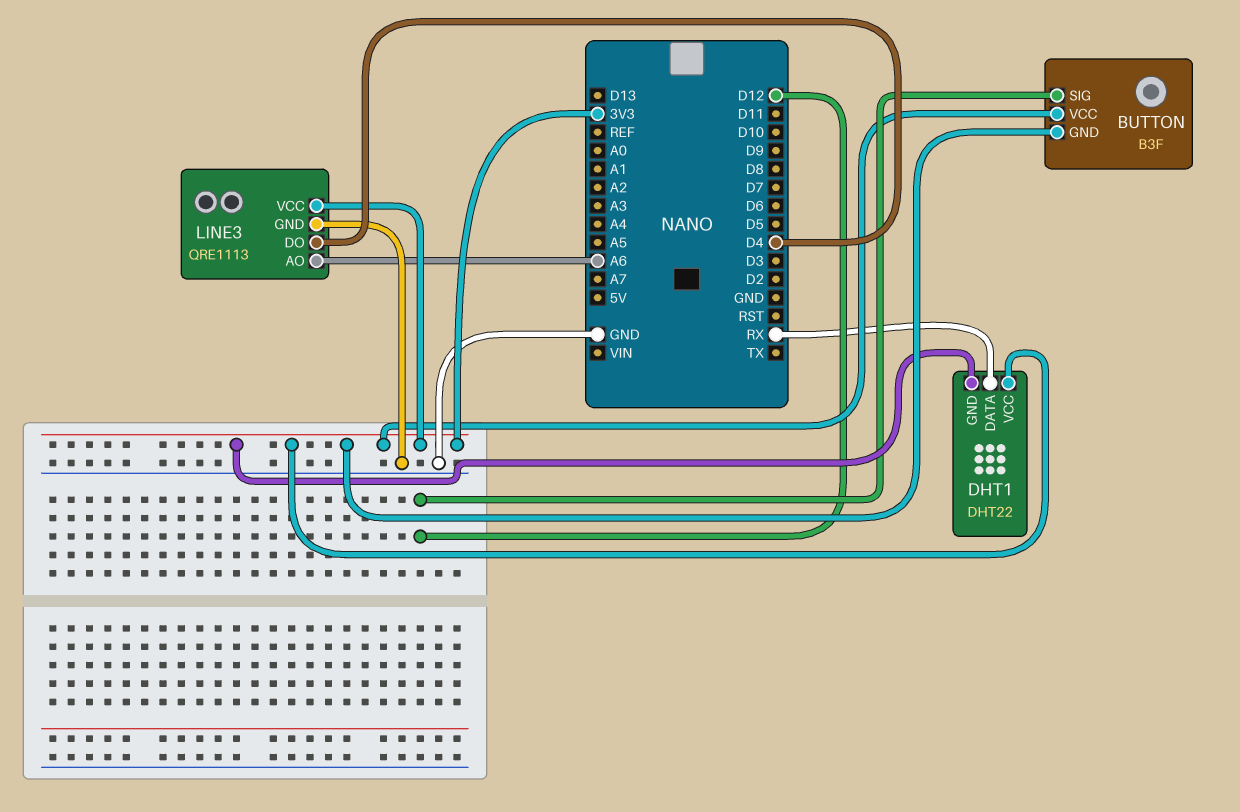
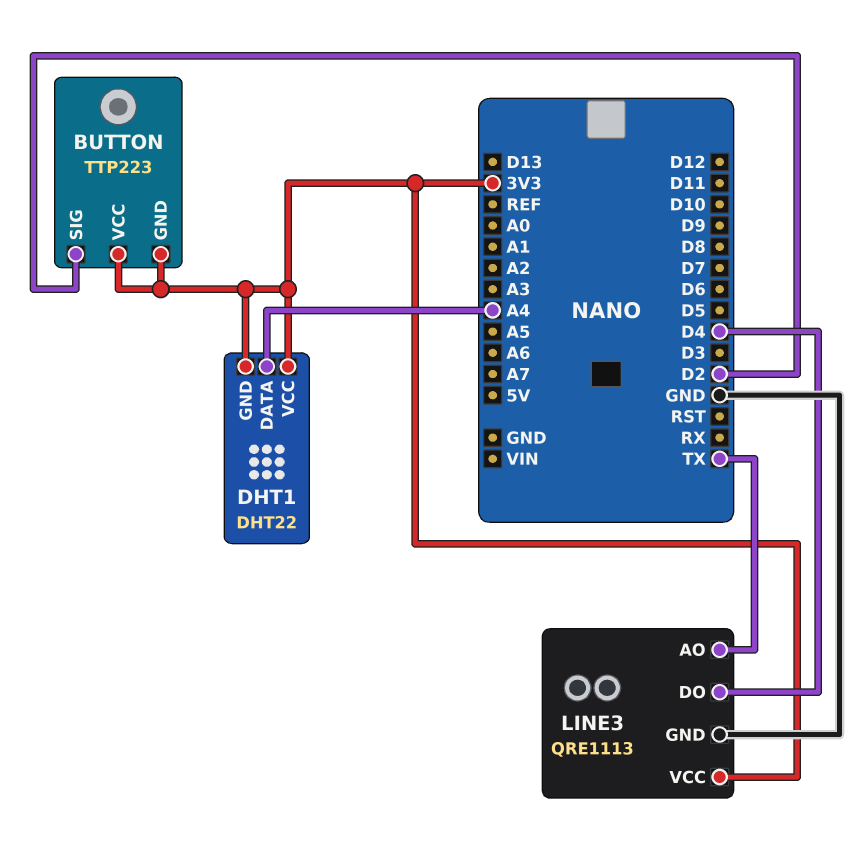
BUTTON: B3F -> TTP223
BUTTON pin SIG: D12 -> D2
DHT1 pin DATA: RX -> A4
LINE3 pin AO: A6 -> TX

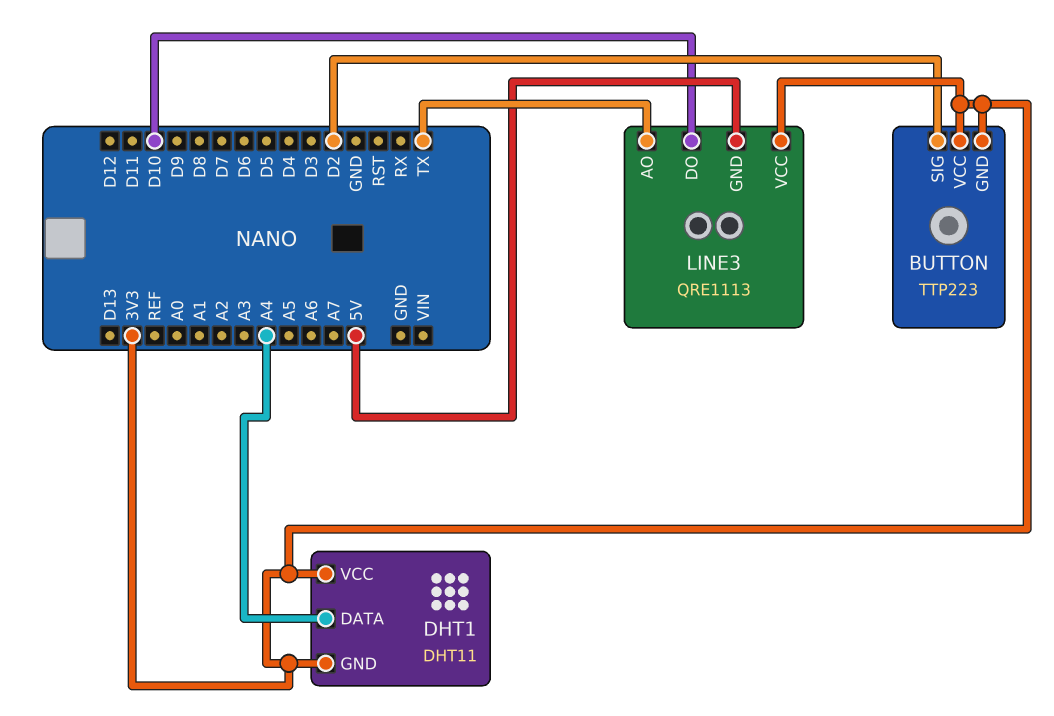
DHT1: DHT22 -> DHT11
LINE3 pin DO: D4 -> D10
LINE3 pin GND: GND -> 5V

